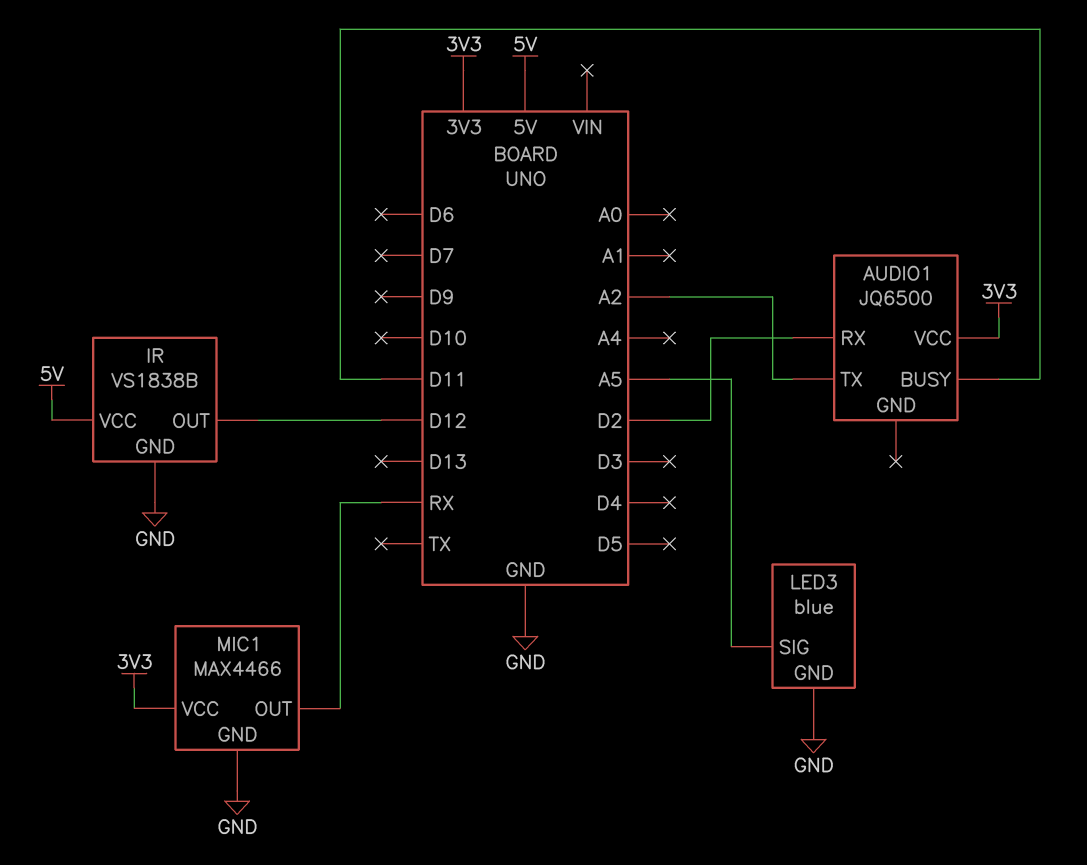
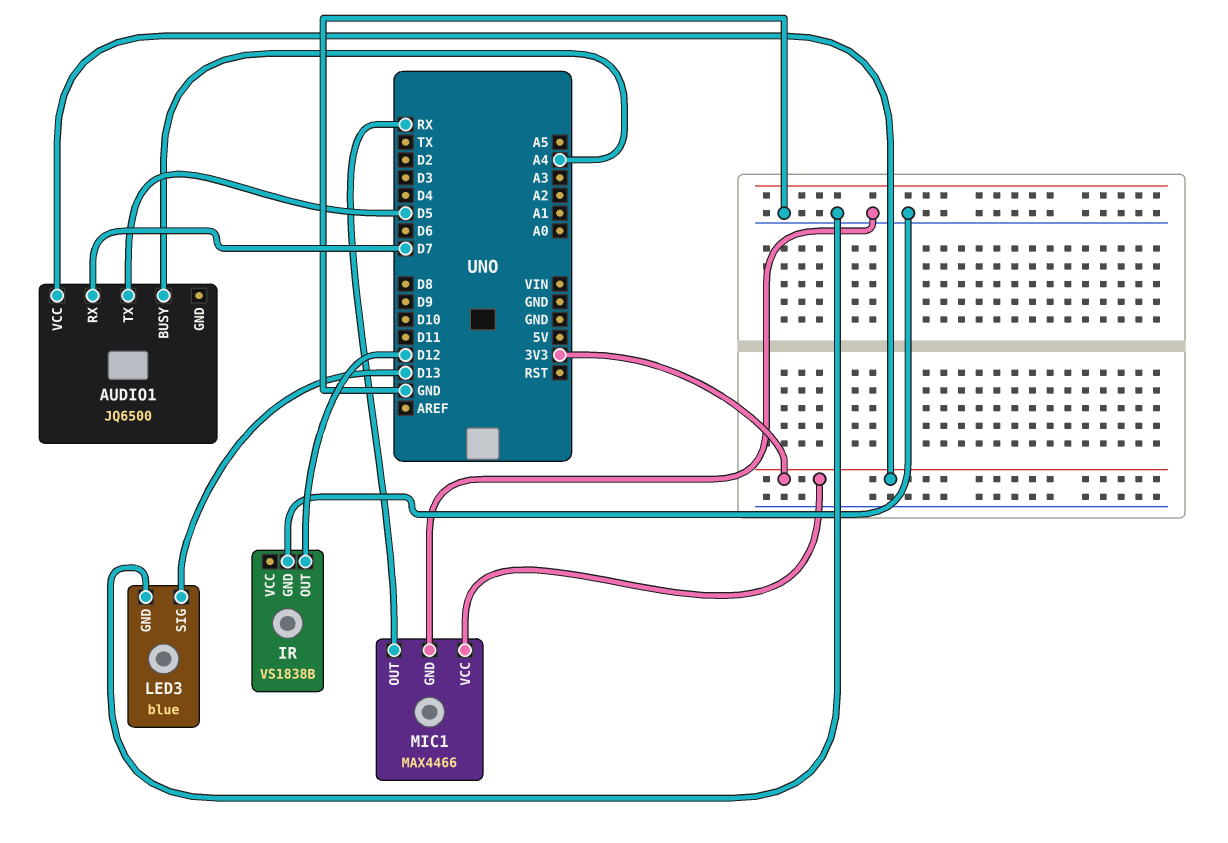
AUDIO1 pin BUSY: D11 -> A4
AUDIO1 pin RX: D2 -> D7
AUDIO1 pin TX: A2 -> D5
IR pin VCC: 5V -> none
LED3 pin SIG: A5 -> D13

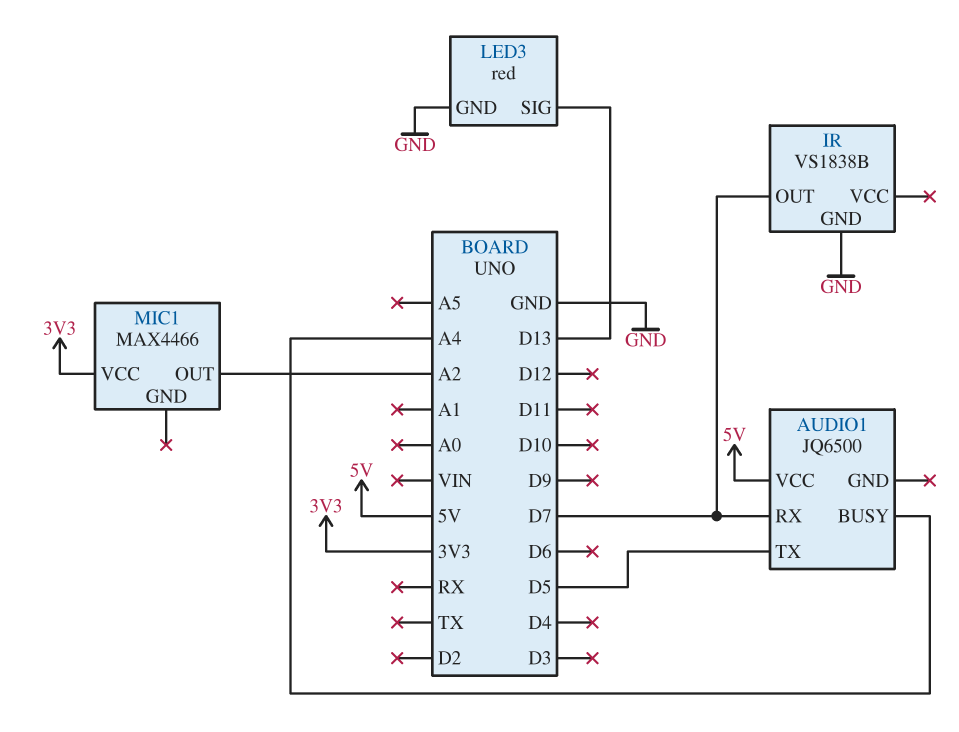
AUDIO1 pin VCC: 3V3 -> 5V
IR pin OUT: D12 -> D7
LED3: blue -> red
MIC1 pin GND: GND -> none
MIC1 pin OUT: RX -> A2

